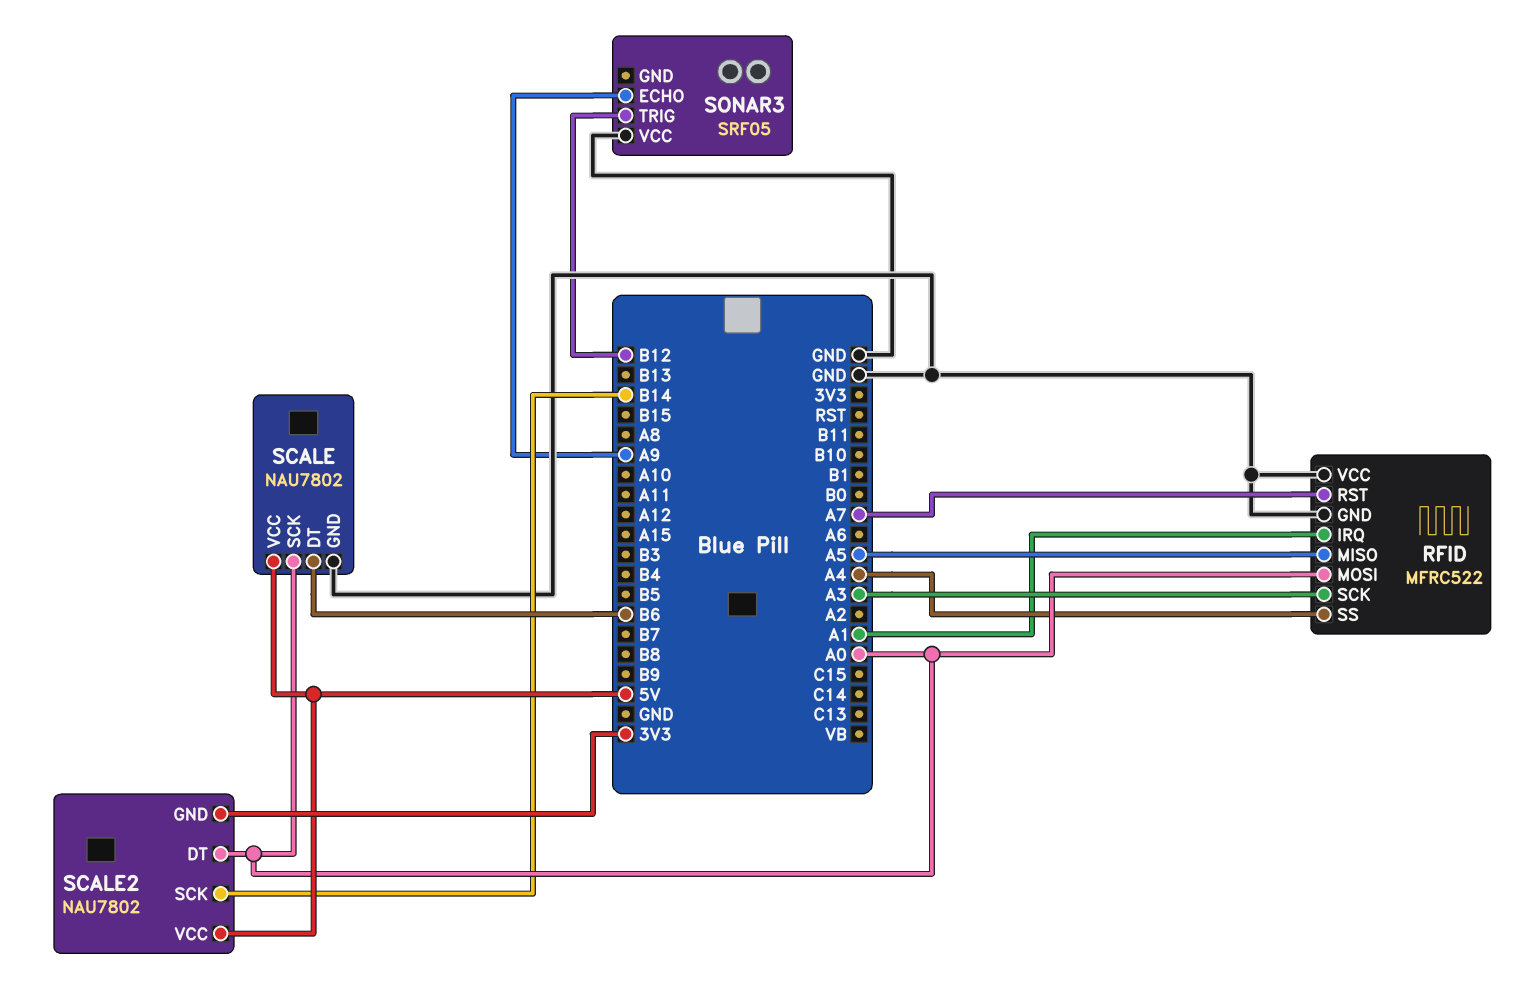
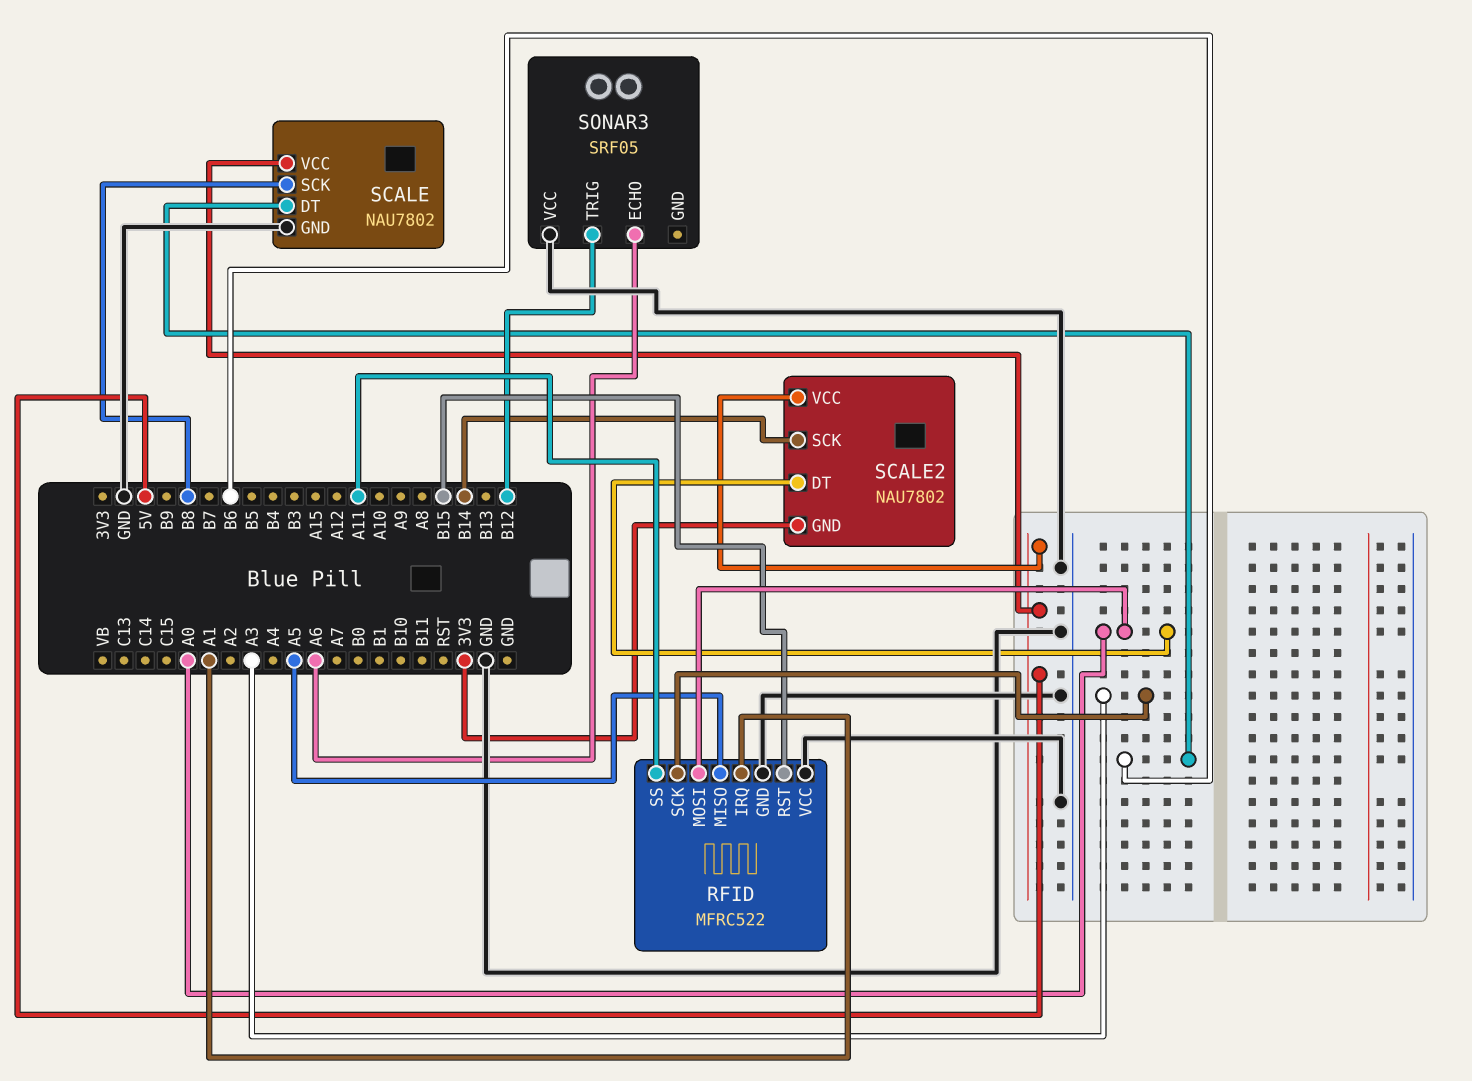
RFID pin RST: A7 -> B15
RFID pin SS: A4 -> A11
SCALE pin SCK: A0 -> B8
SONAR3 pin ECHO: A9 -> A6

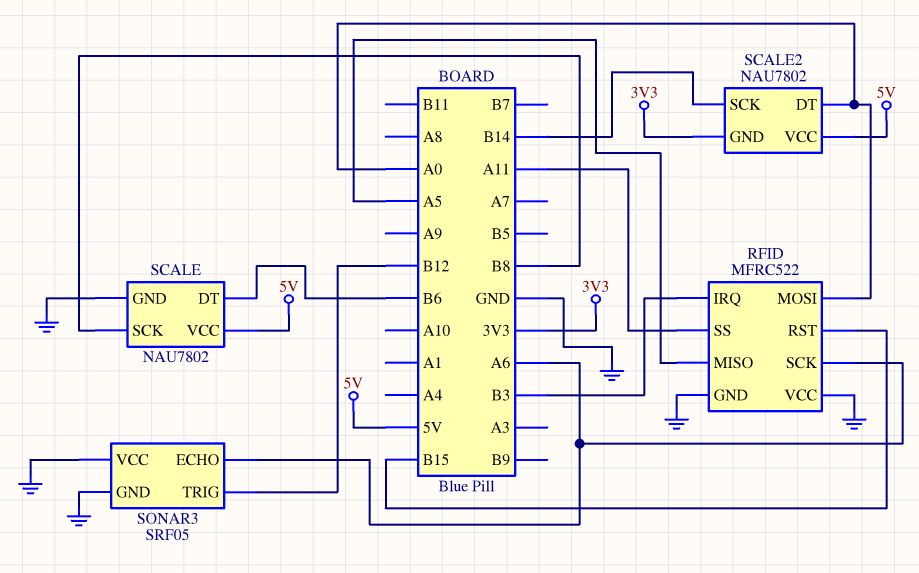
RFID pin IRQ: A1 -> B3
RFID pin SCK: A3 -> A6
SONAR3 pin GND: none -> GND

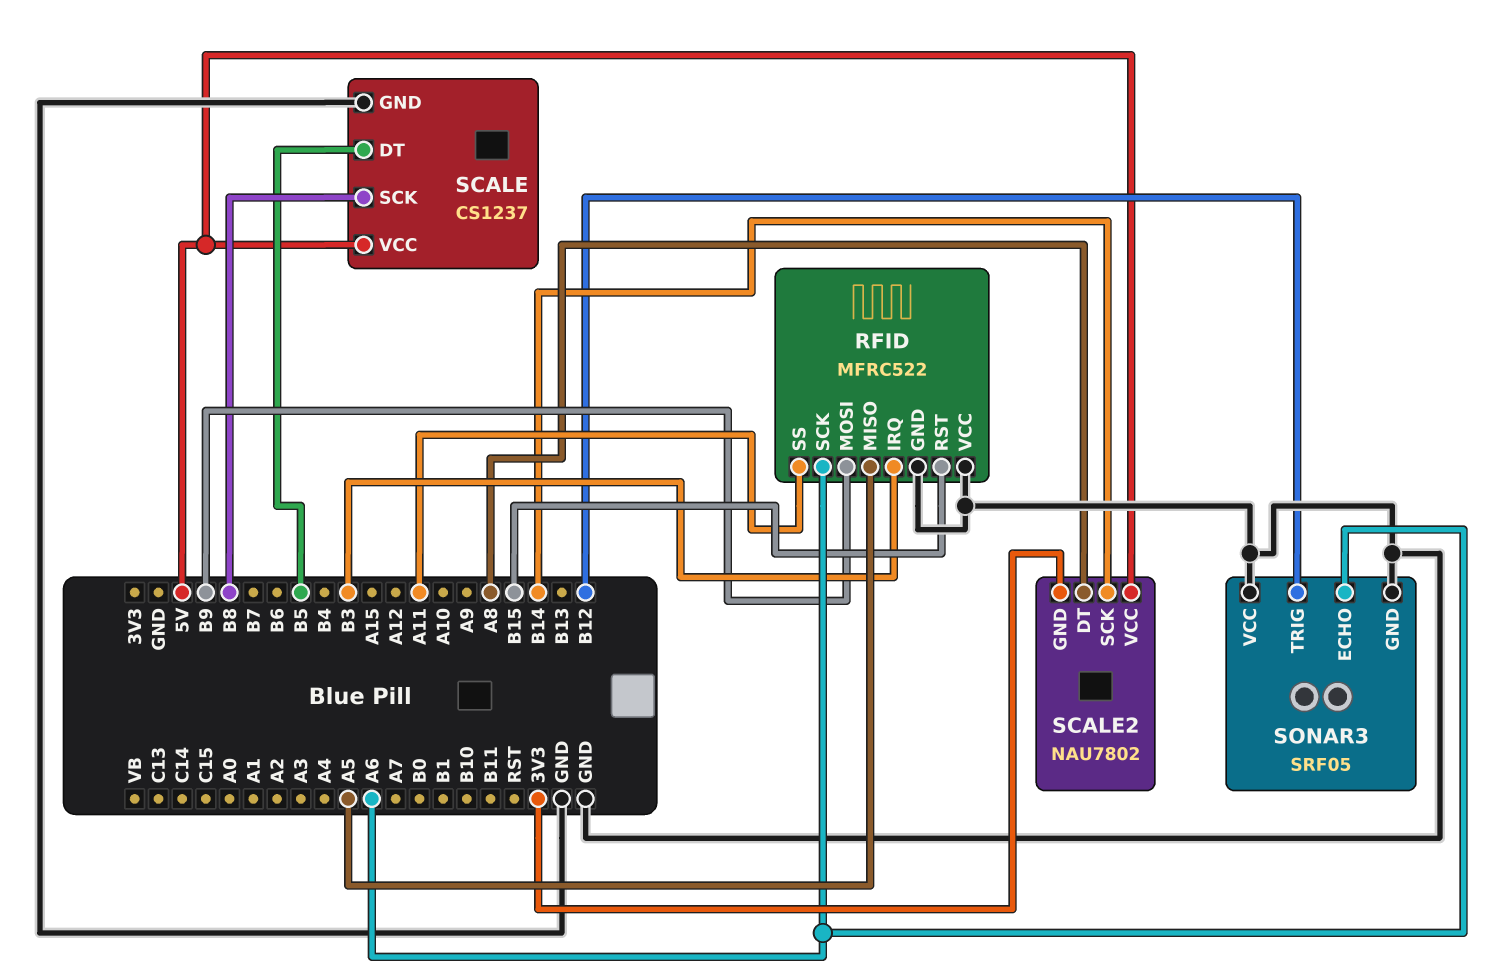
RFID pin MOSI: A0 -> B9
SCALE: NAU7802 -> CS1237
SCALE pin DT: B6 -> B5
SCALE2 pin DT: A0 -> A8

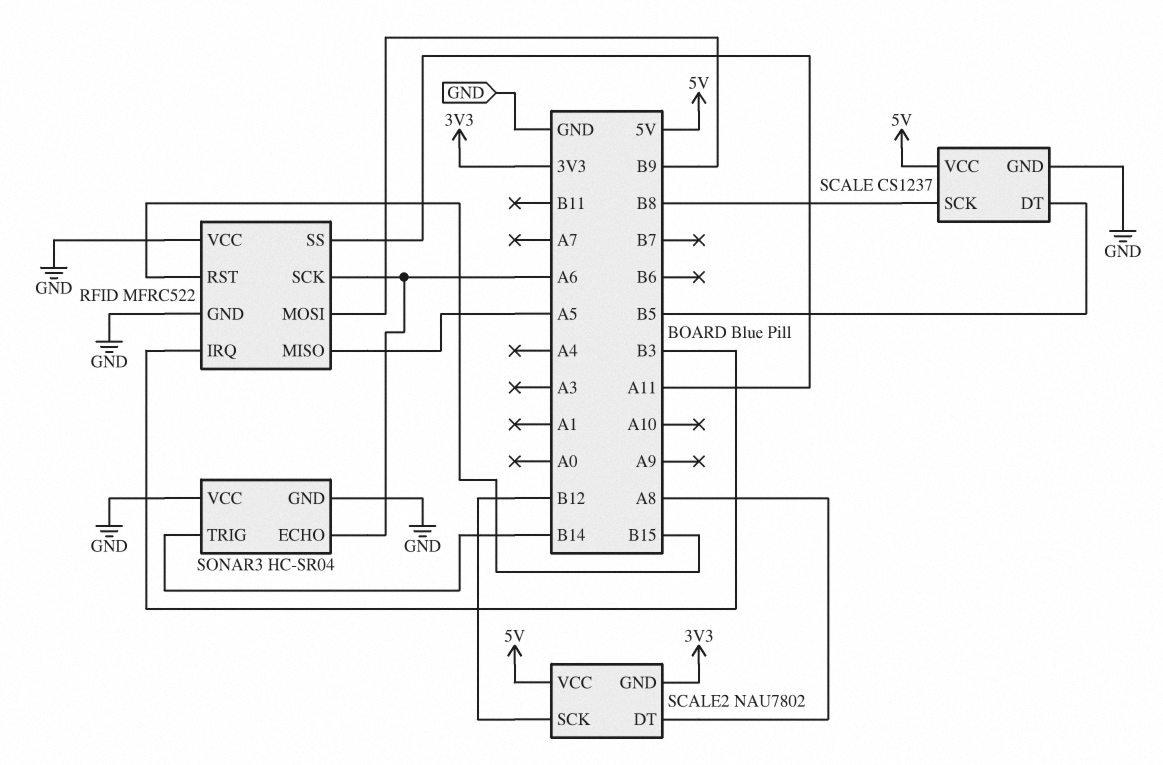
SCALE2 pin SCK: B14 -> B12
SONAR3: SRF05 -> HC-SR04
SONAR3 pin TRIG: B12 -> B14

